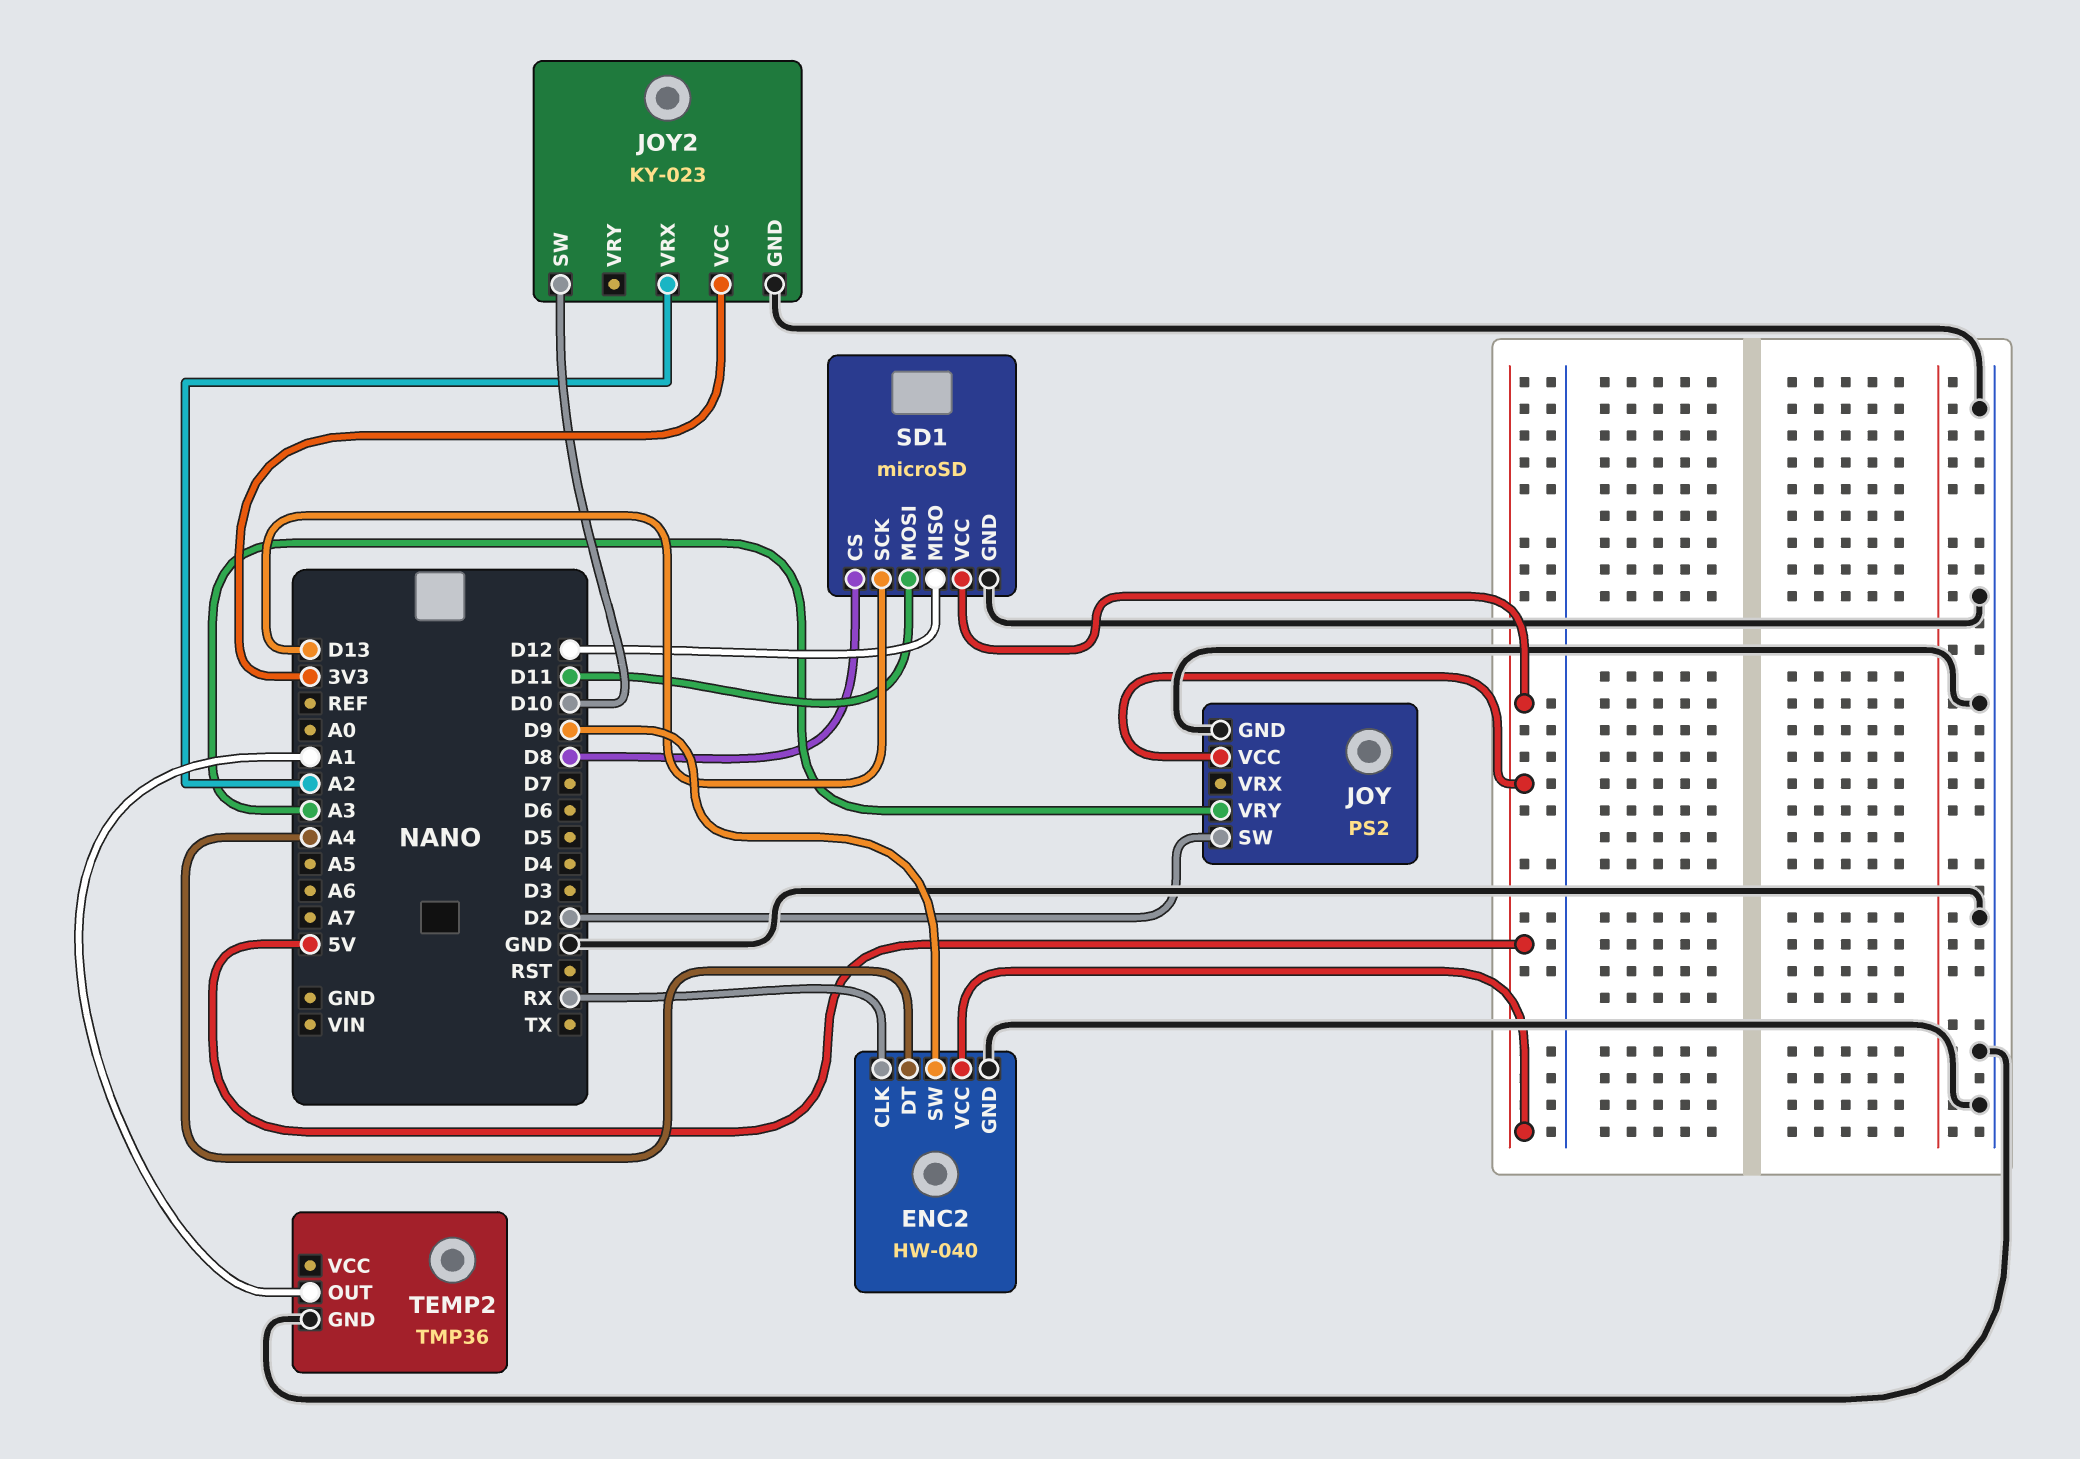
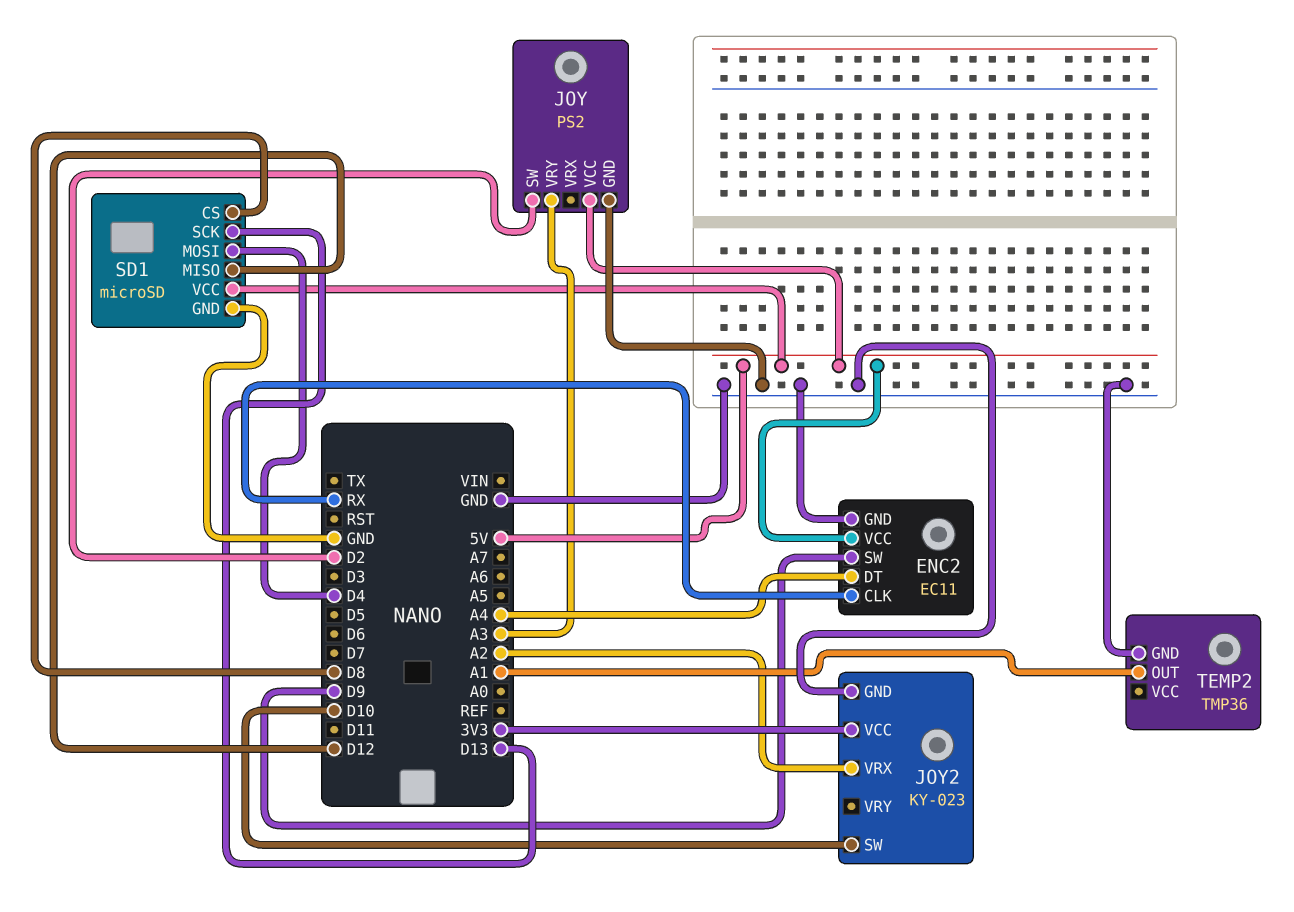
ENC2: HW-040 -> EC11
SD1 pin MOSI: D11 -> D4

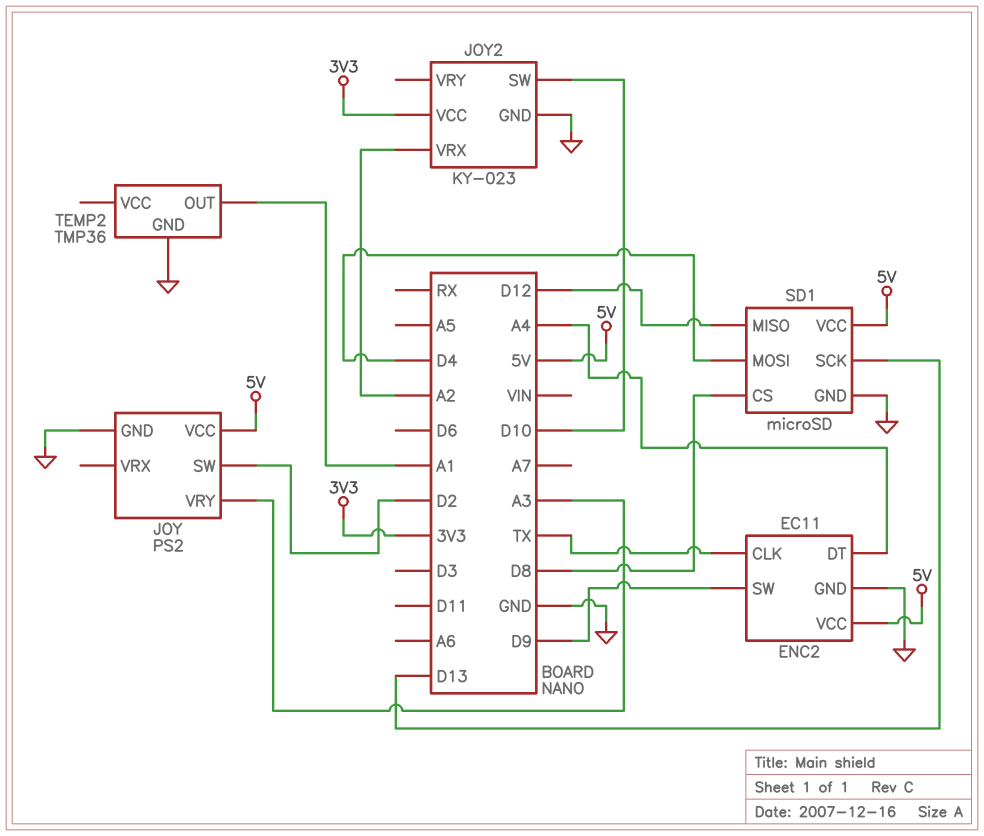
ENC2 pin CLK: RX -> TX

